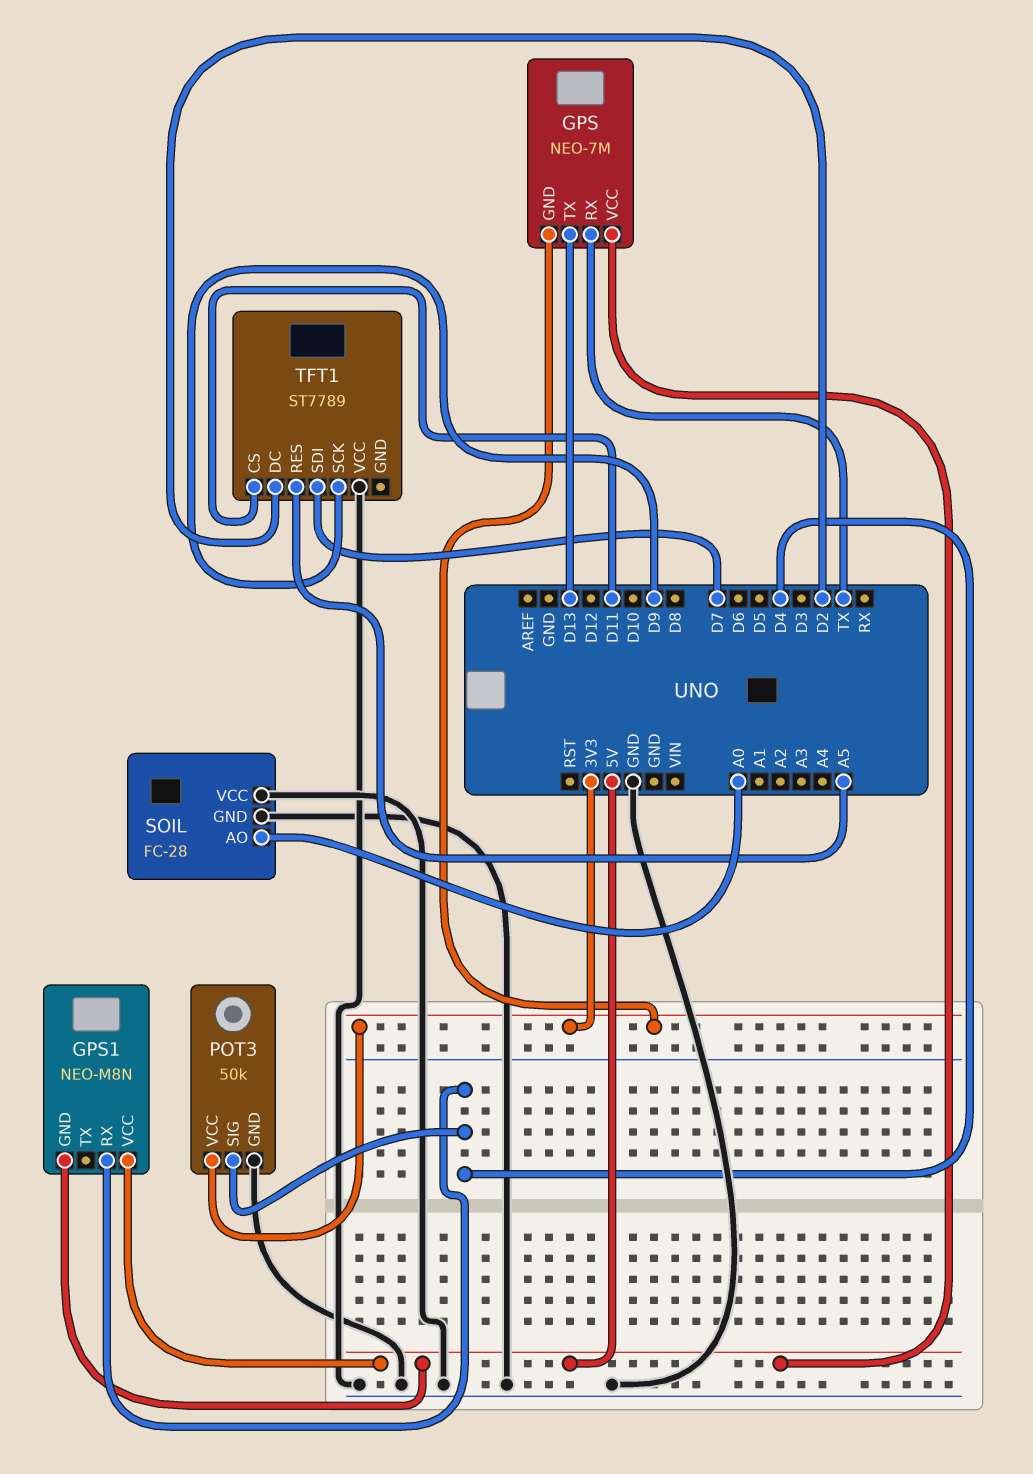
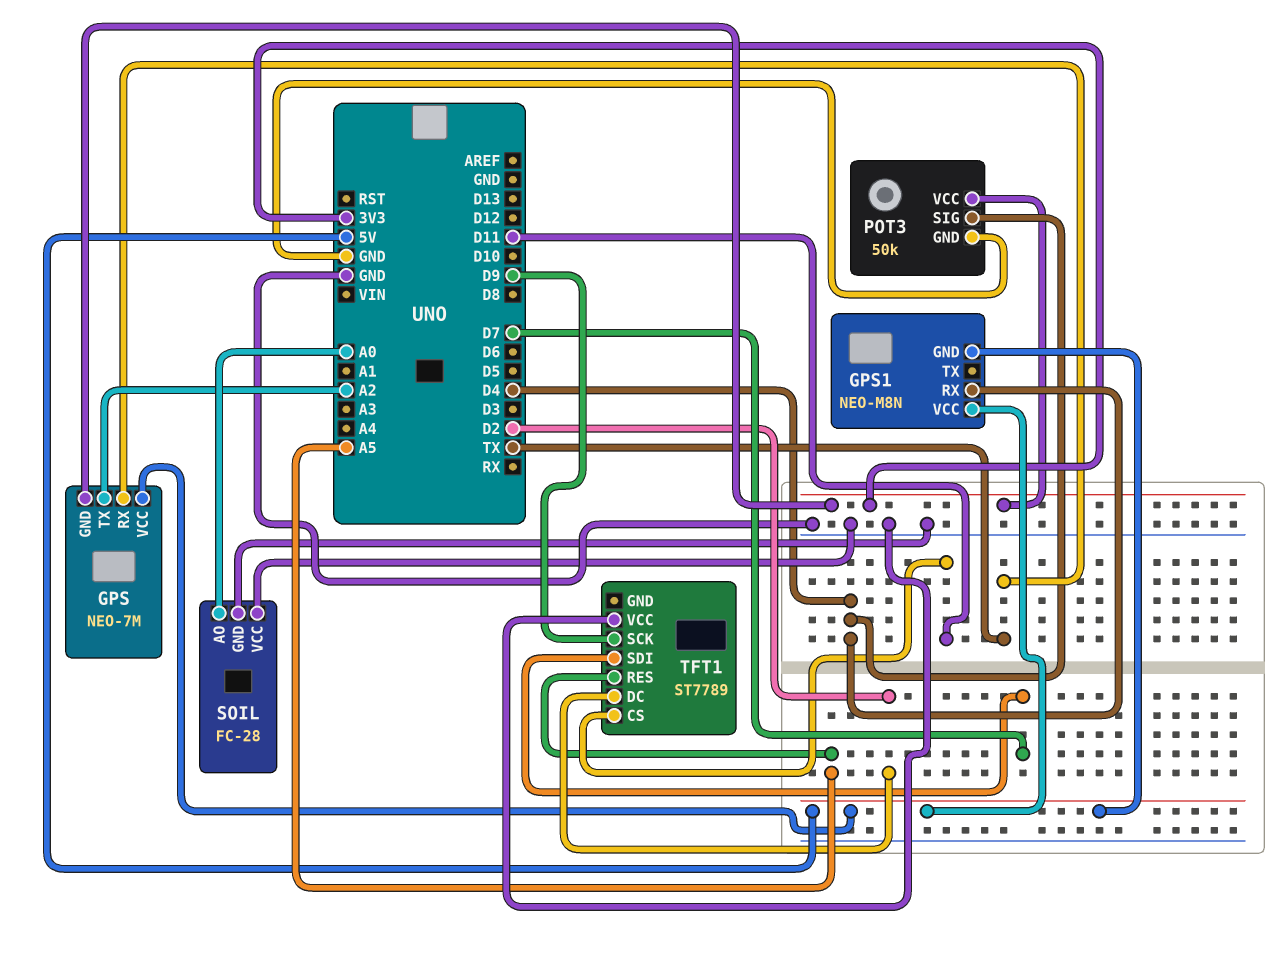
GPS pin TX: D13 -> A2

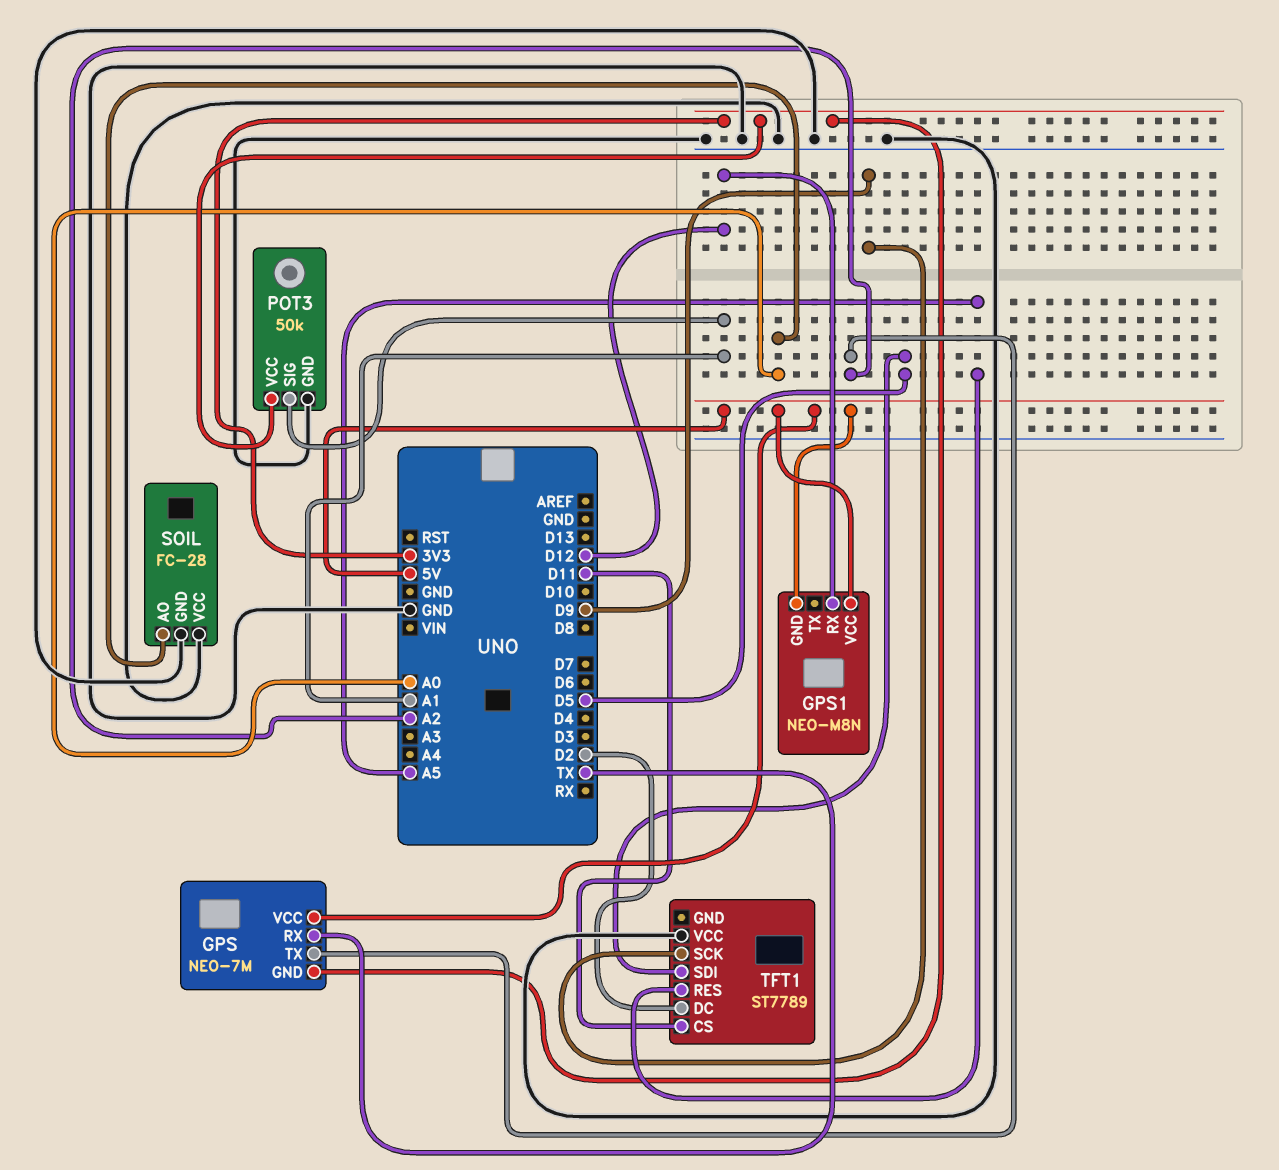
GPS1 pin RX: D4 -> D12
POT3 pin SIG: D4 -> A1
TFT1 pin SDI: D7 -> D5

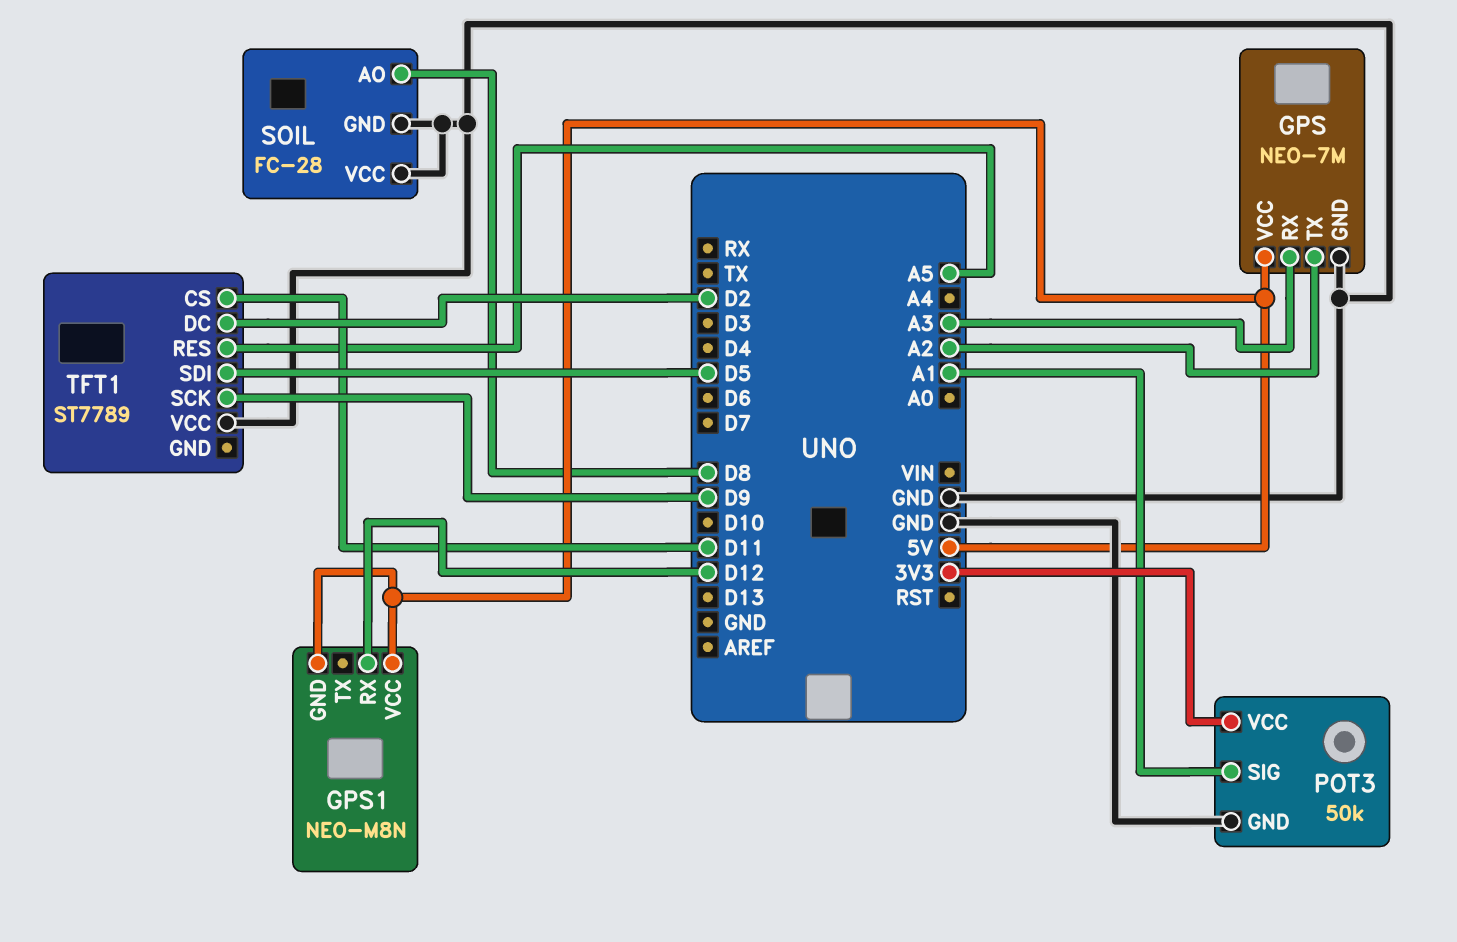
GPS pin GND: 3V3 -> GND
GPS pin RX: TX -> A3
SOIL pin AO: A0 -> D8

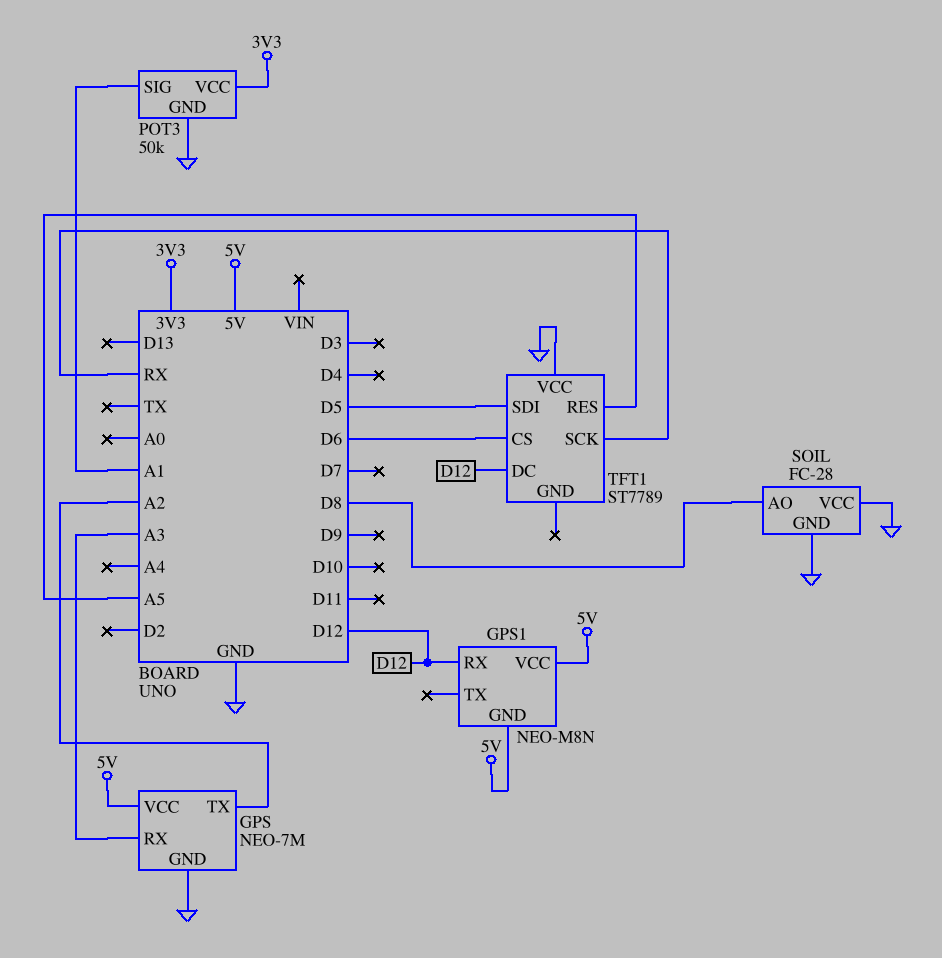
TFT1 pin CS: D11 -> D6
TFT1 pin DC: D2 -> D12
TFT1 pin SCK: D9 -> RX

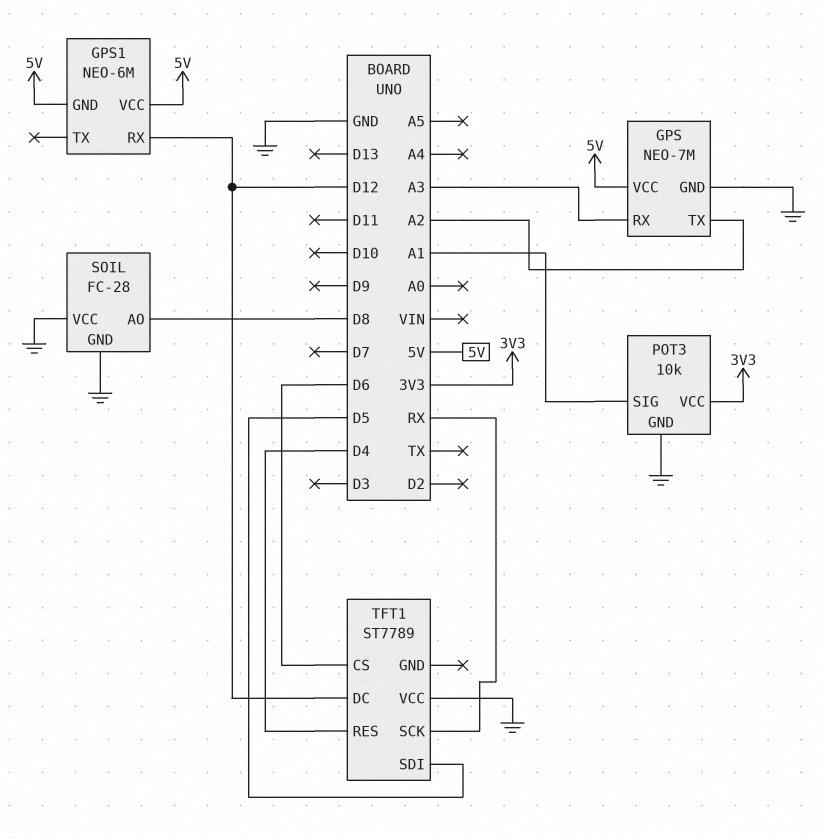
GPS1: NEO-M8N -> NEO-6M
POT3: 50k -> 10k
TFT1 pin RES: A5 -> D4

